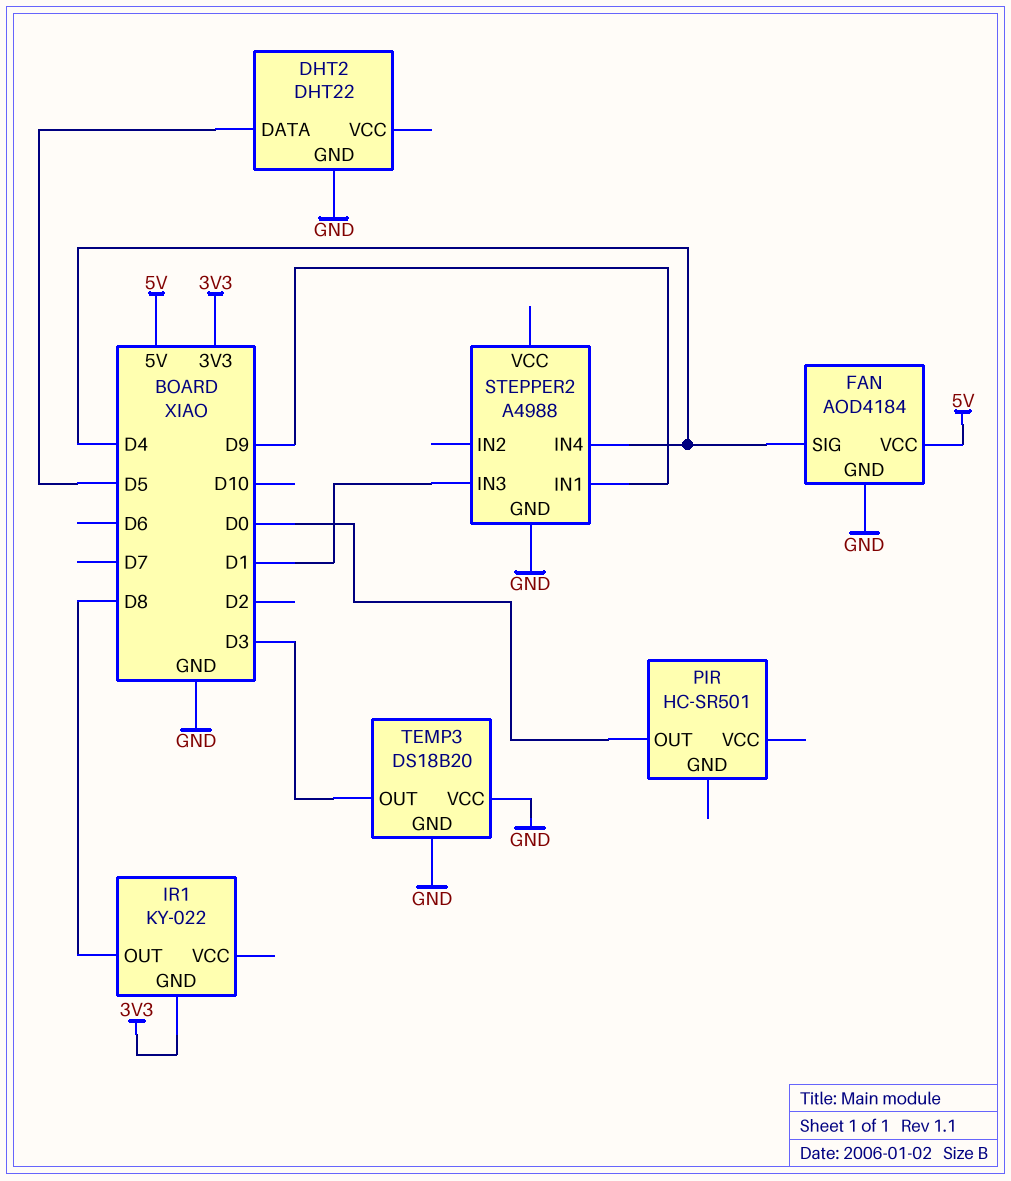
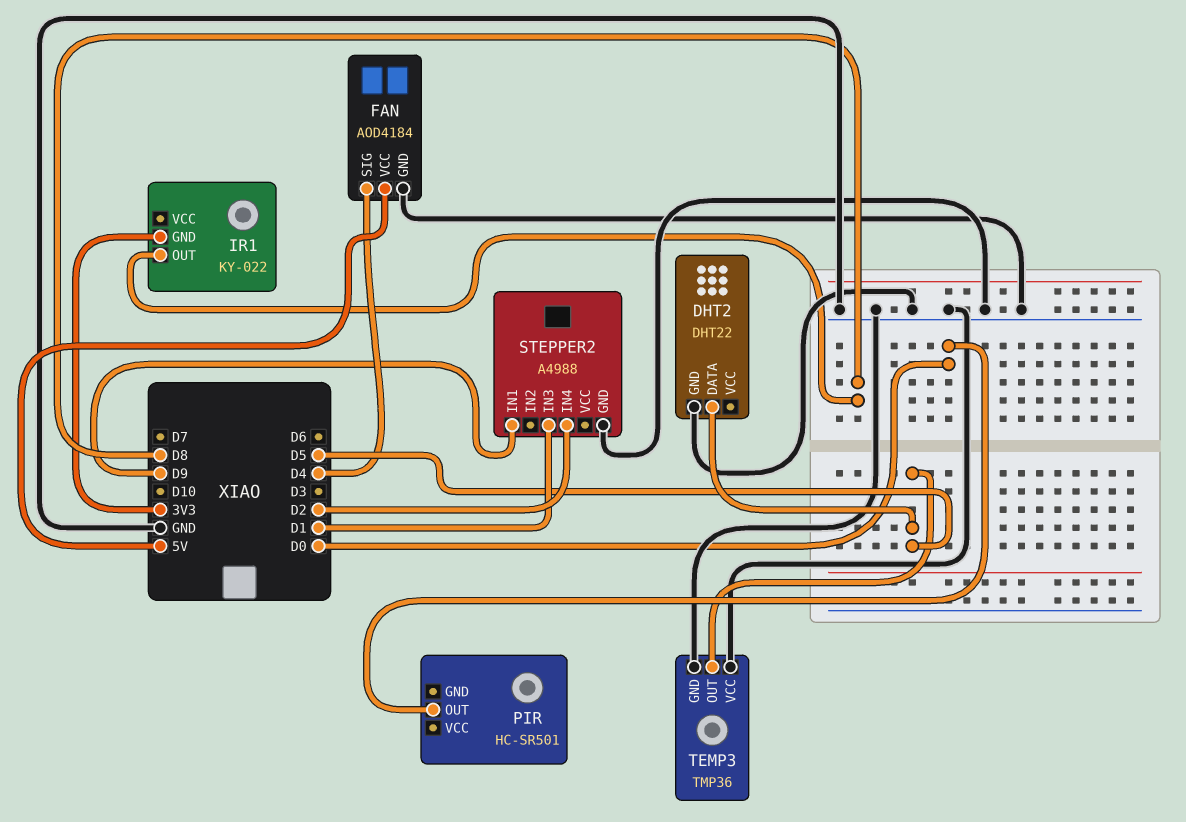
STEPPER2 pin IN4: D4 -> D2
TEMP3: DS18B20 -> TMP36
TEMP3 pin OUT: D3 -> D5

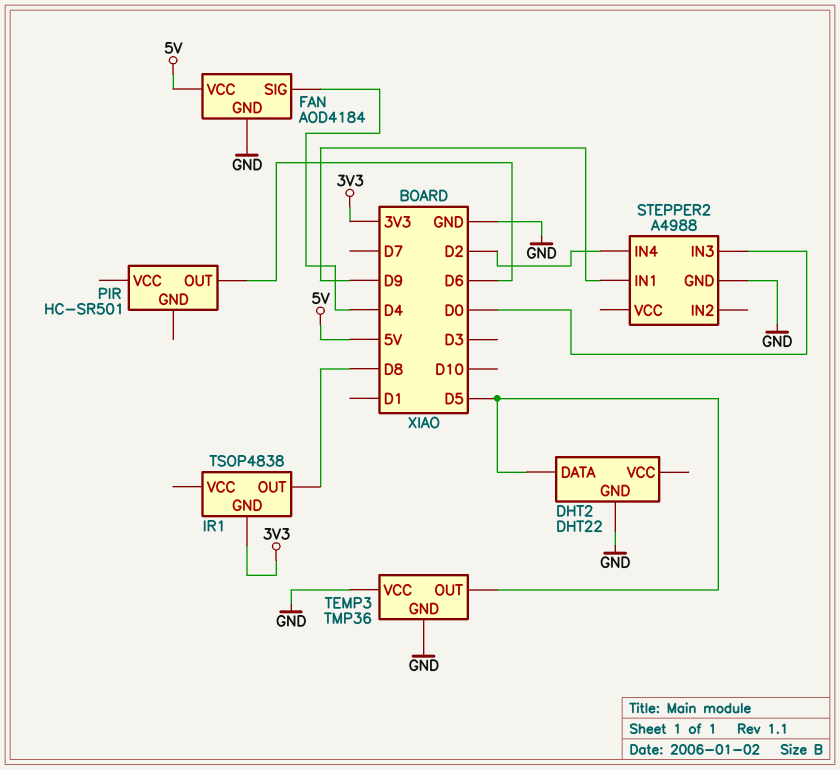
IR1: KY-022 -> TSOP4838
PIR pin OUT: D0 -> D6
STEPPER2 pin IN3: D1 -> D0

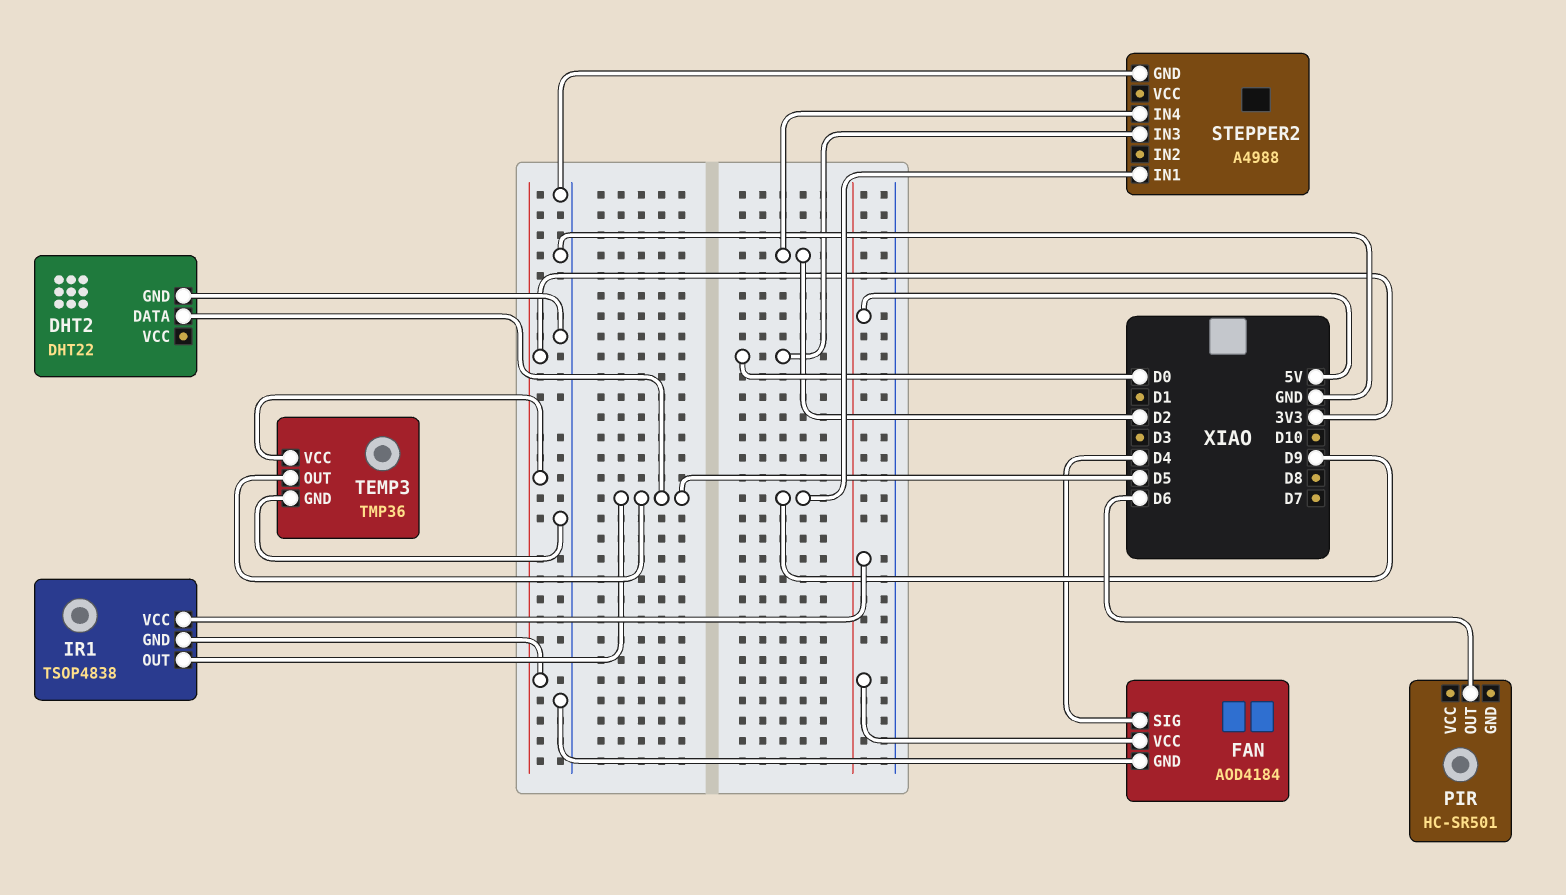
IR1 pin OUT: D8 -> D5
IR1 pin VCC: none -> 5V
TEMP3 pin VCC: GND -> 3V3

